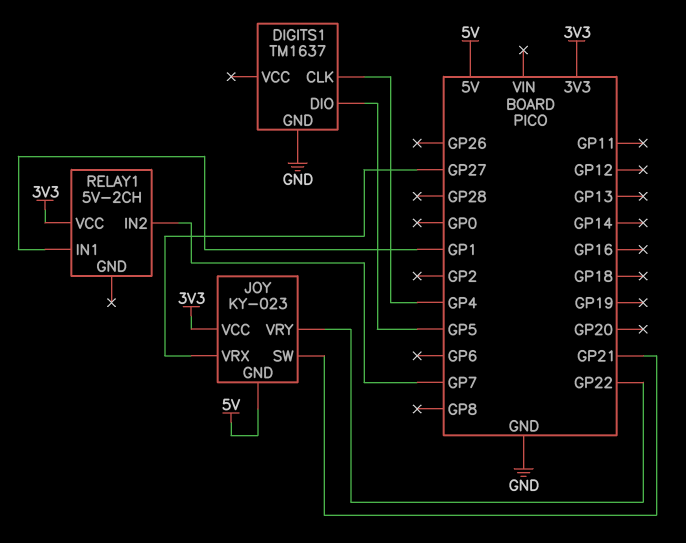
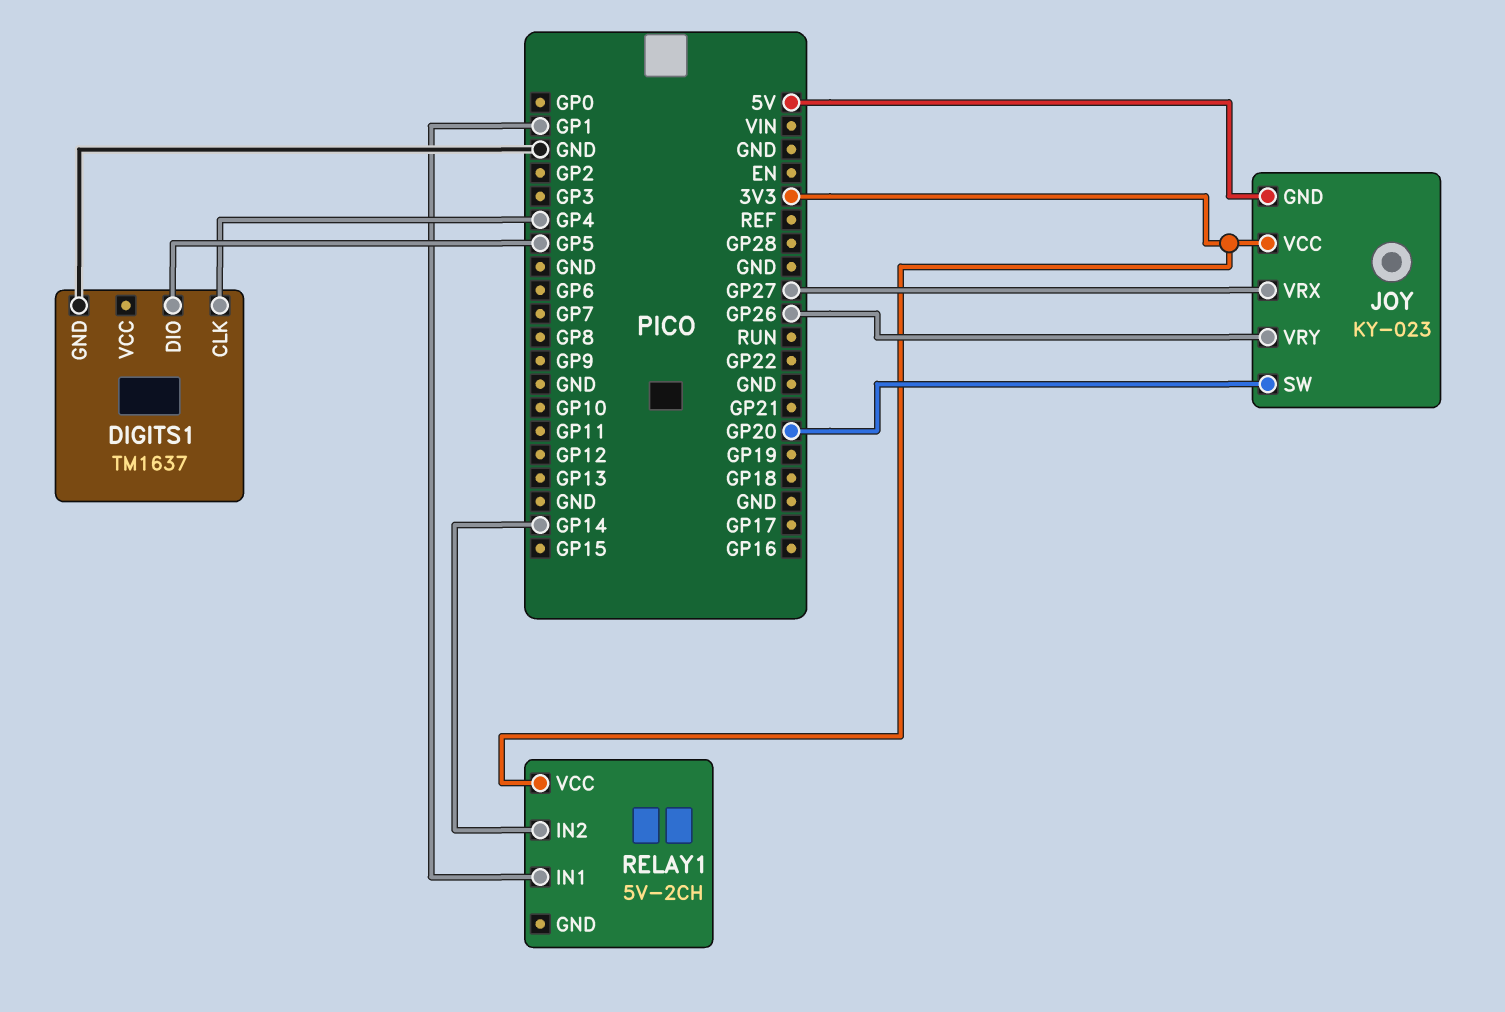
JOY pin SW: GP21 -> GP20
JOY pin VRY: GP22 -> GP26
RELAY1 pin IN2: GP7 -> GP14

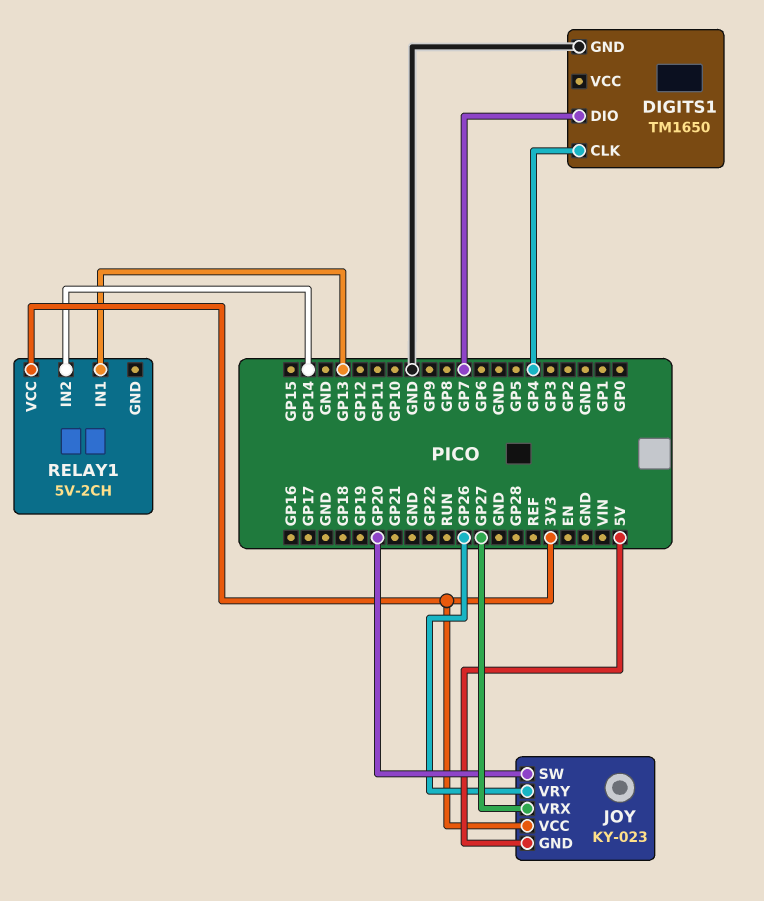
DIGITS1: TM1637 -> TM1650
DIGITS1 pin DIO: GP5 -> GP7
RELAY1 pin IN1: GP1 -> GP13

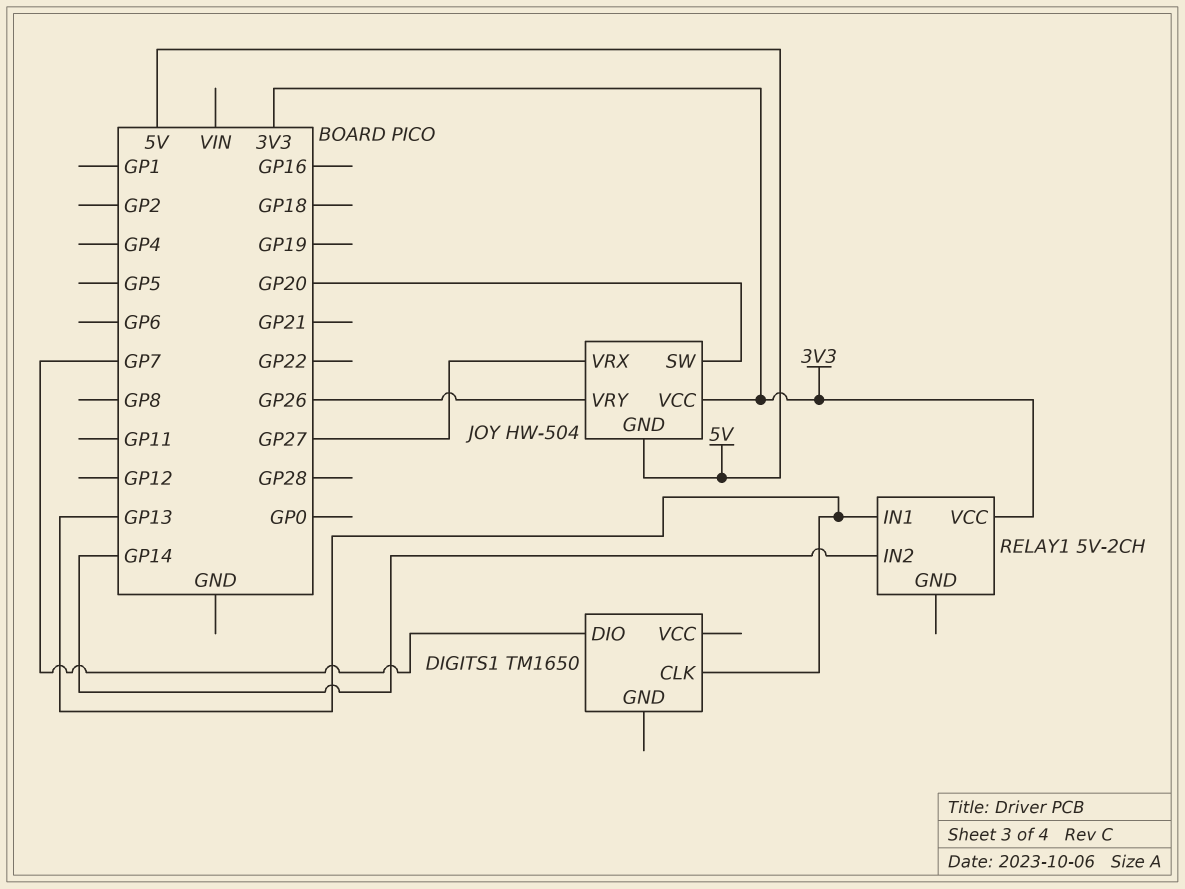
DIGITS1 pin CLK: GP4 -> GP13
DIGITS1 pin GND: GND -> none
JOY: KY-023 -> HW-504

